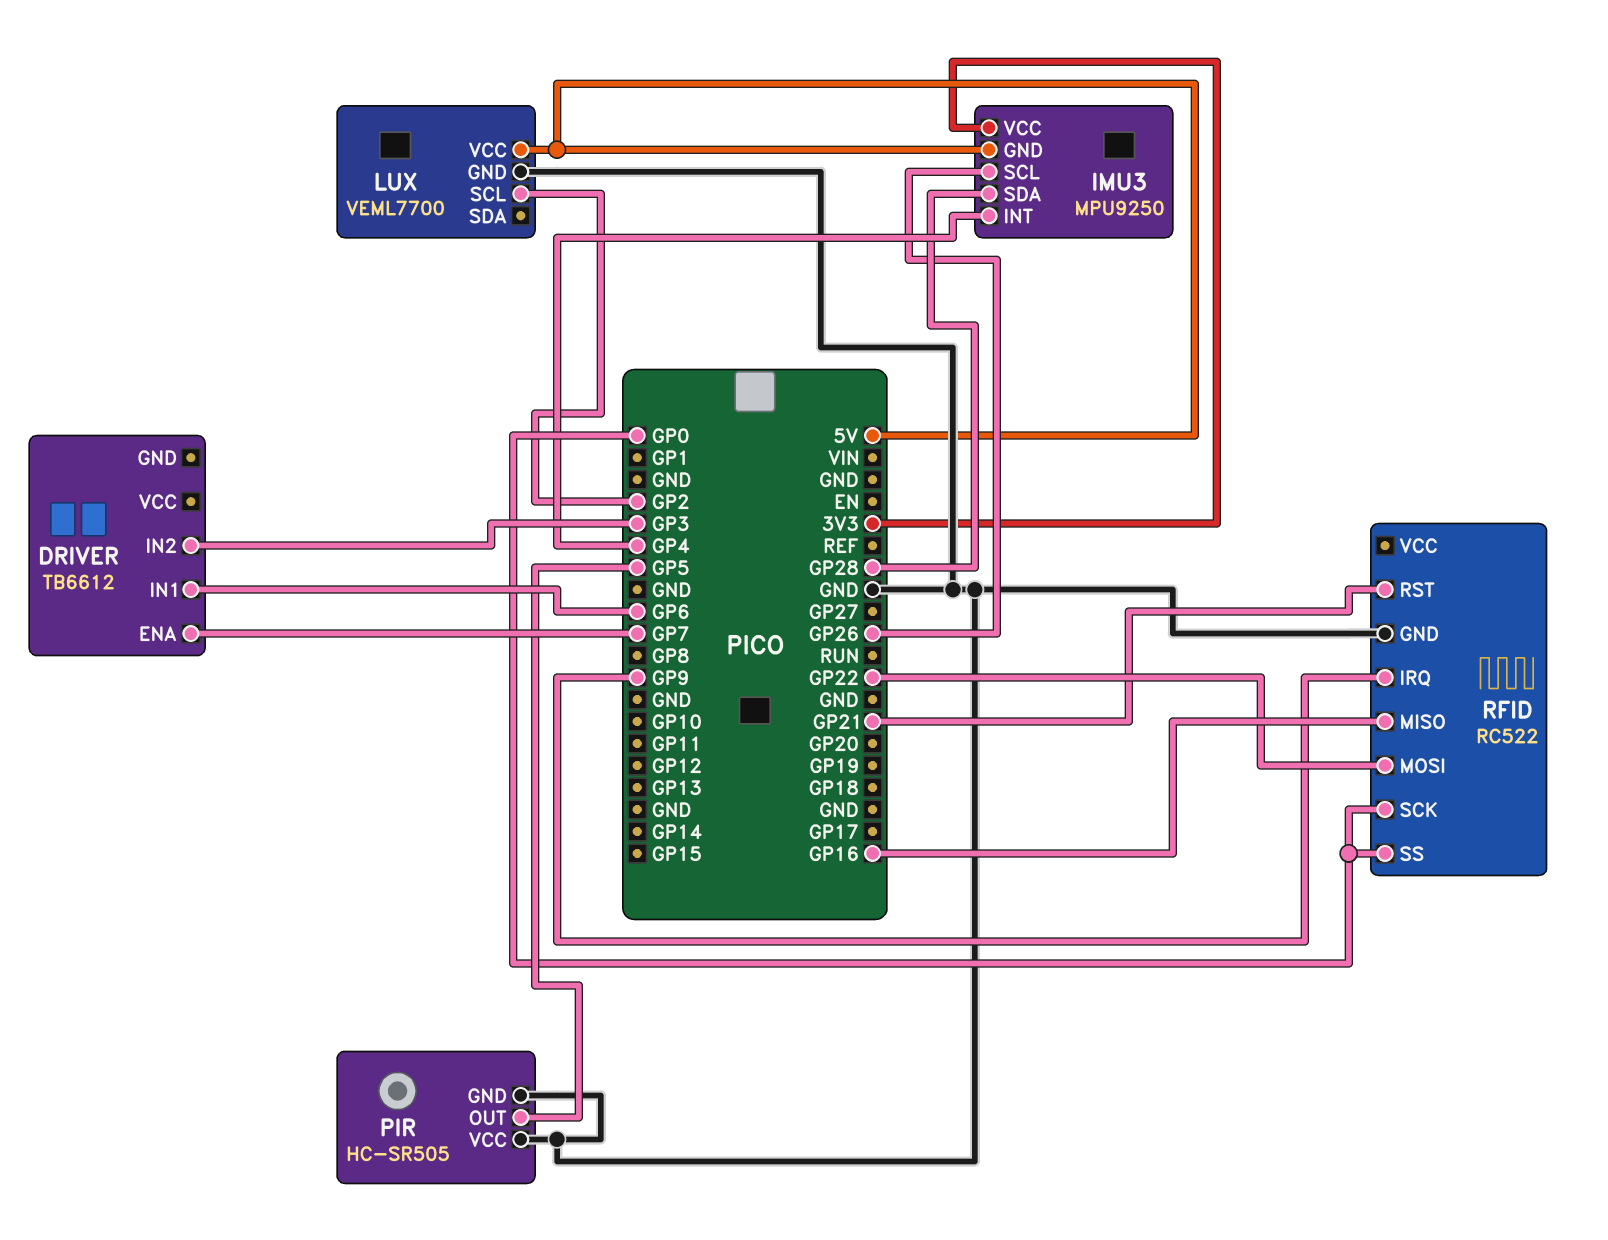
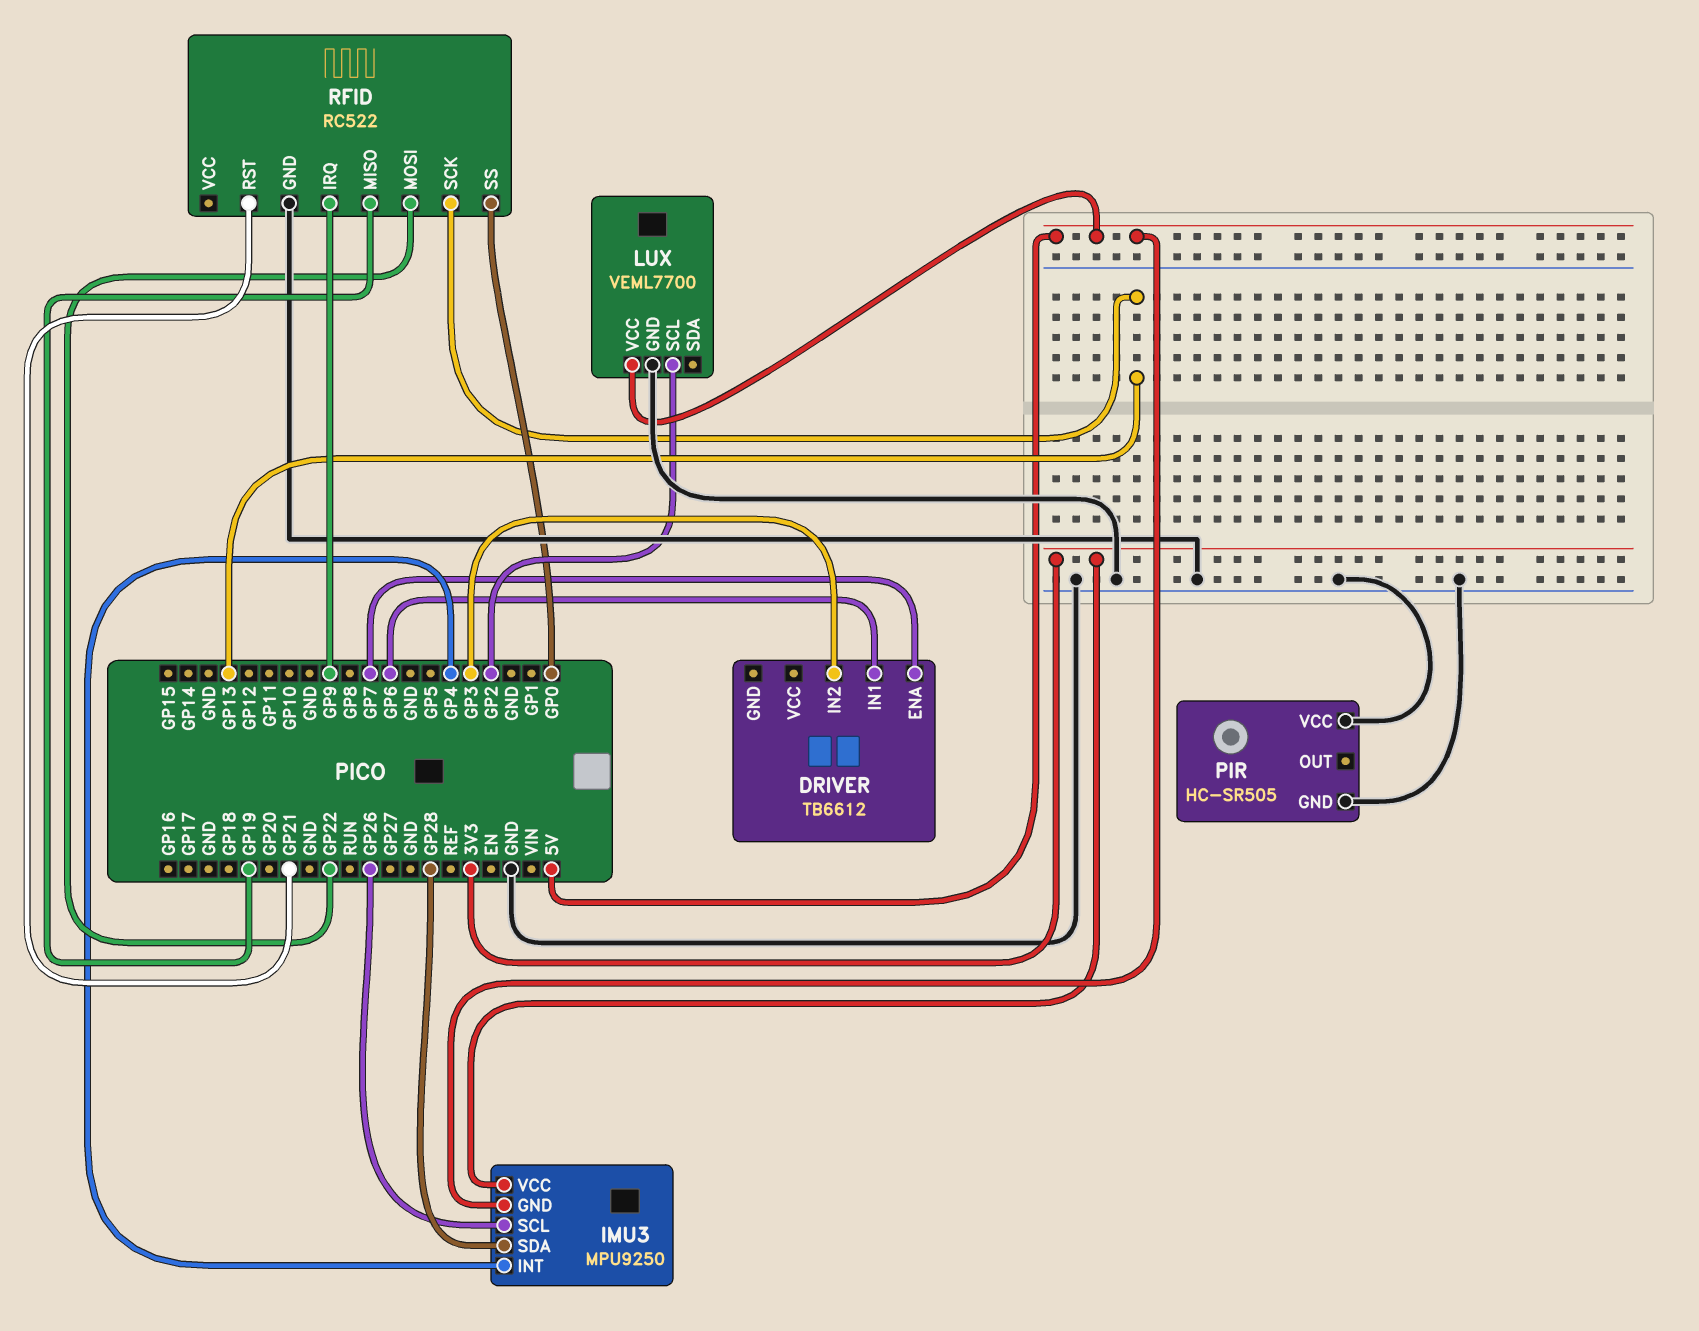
PIR pin OUT: GP5 -> none
RFID pin MISO: GP16 -> GP19
RFID pin SCK: GP0 -> GP13

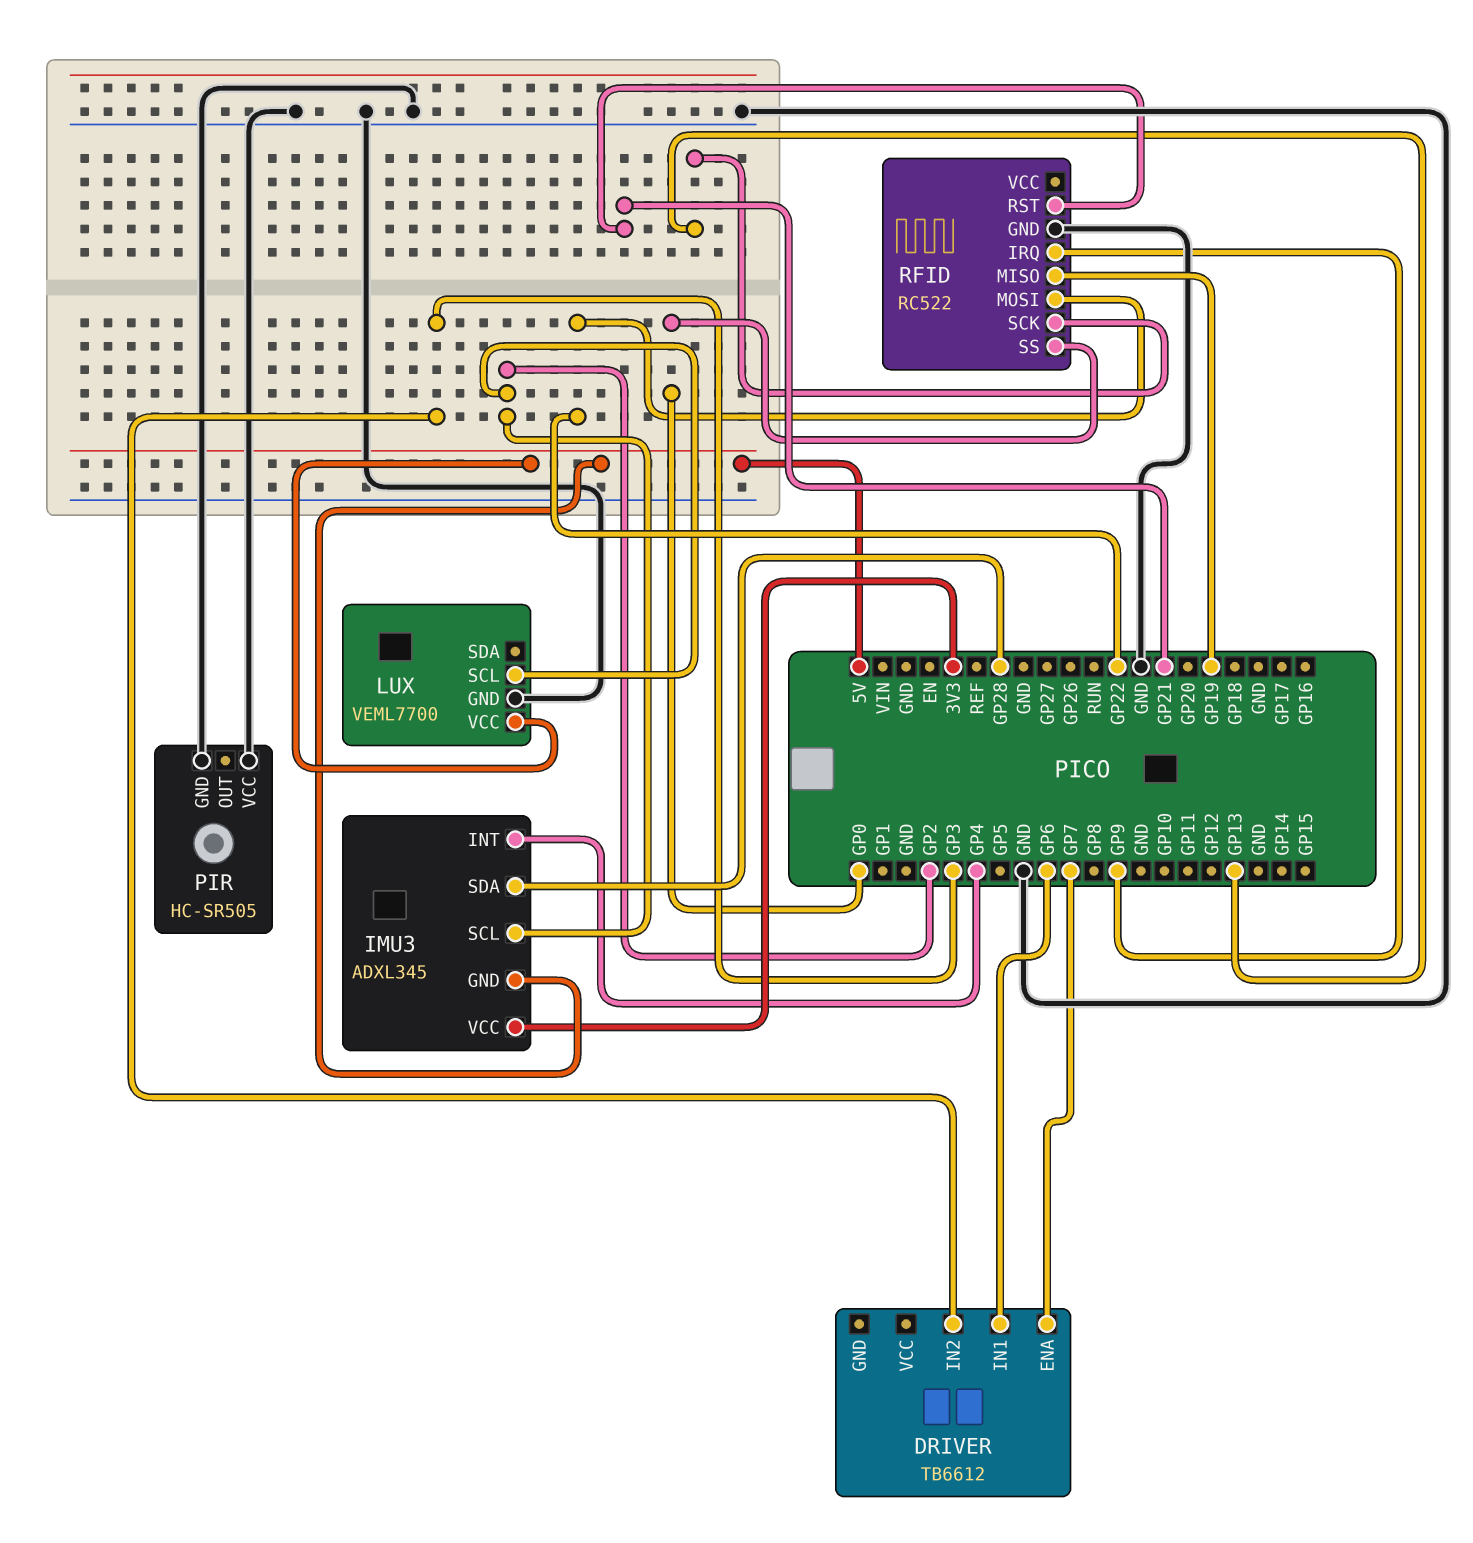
IMU3: MPU9250 -> ADXL345
IMU3 pin SCL: GP26 -> GP2

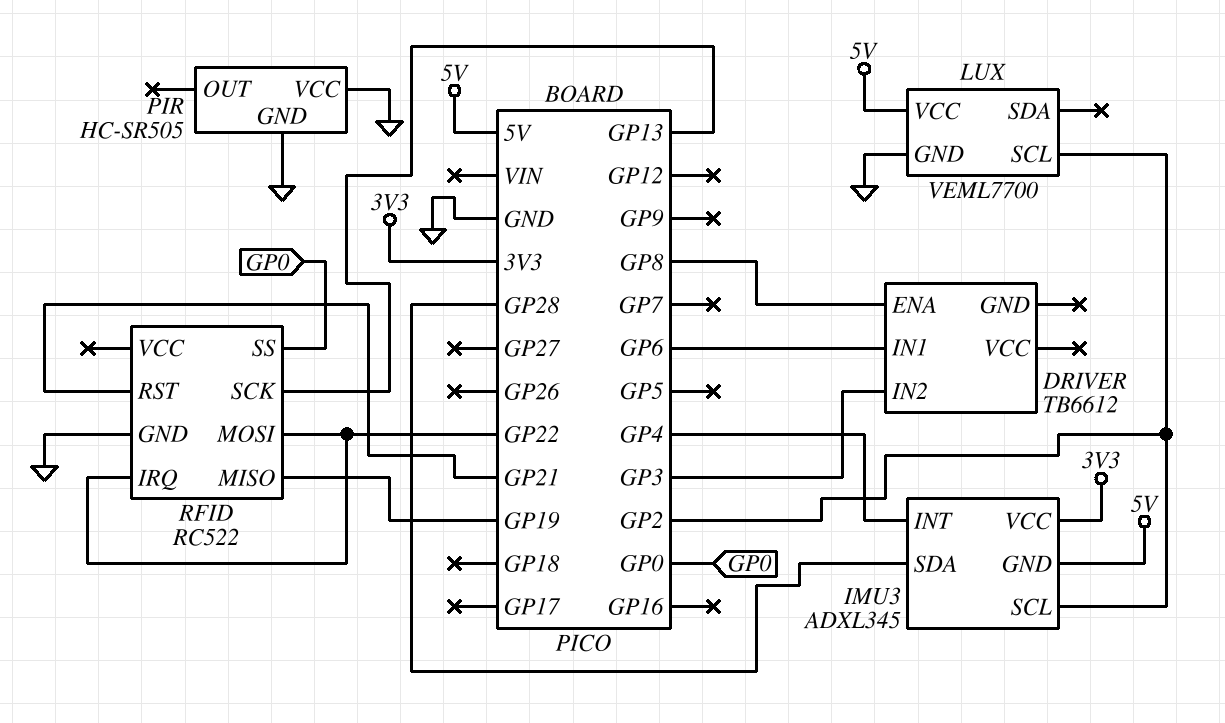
DRIVER pin ENA: GP7 -> GP8
RFID pin IRQ: GP9 -> GP22

